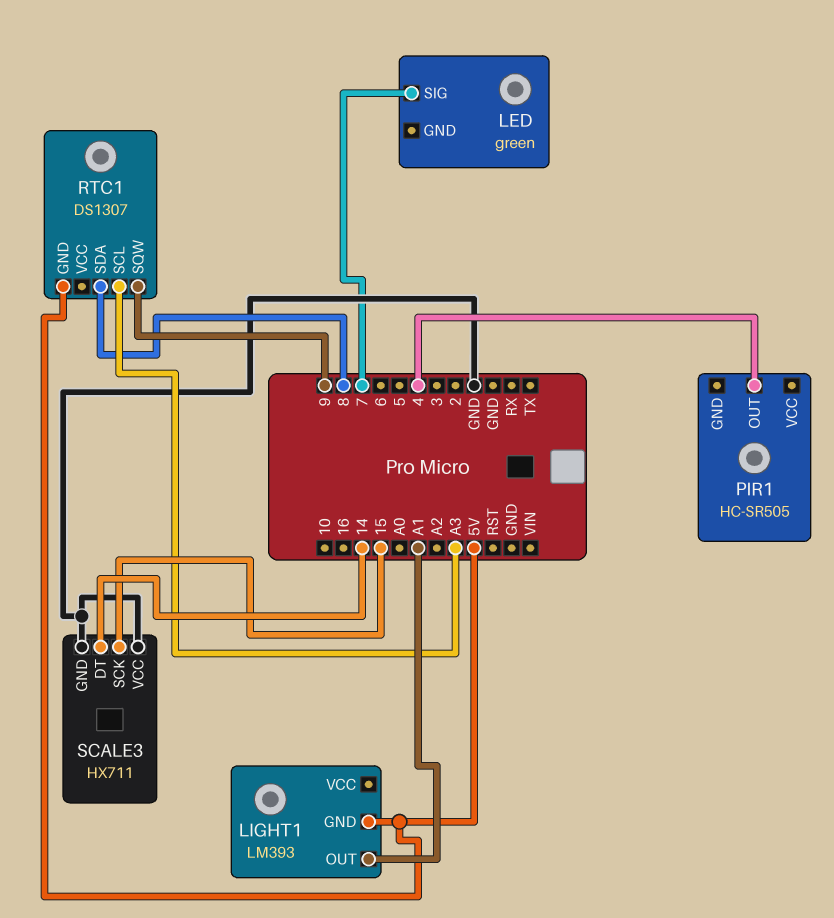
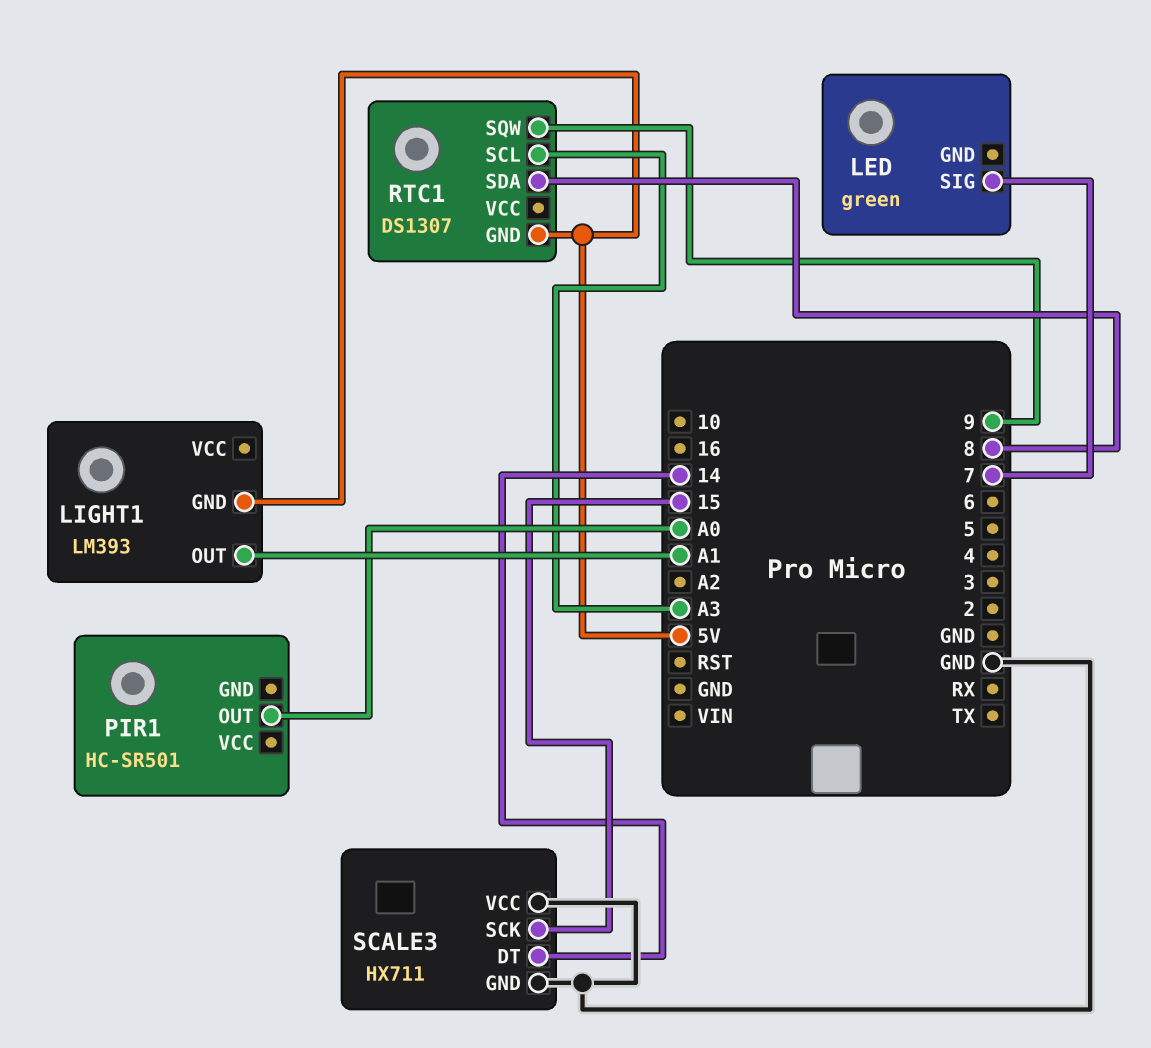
PIR1: HC-SR505 -> HC-SR501
PIR1 pin OUT: 4 -> A0

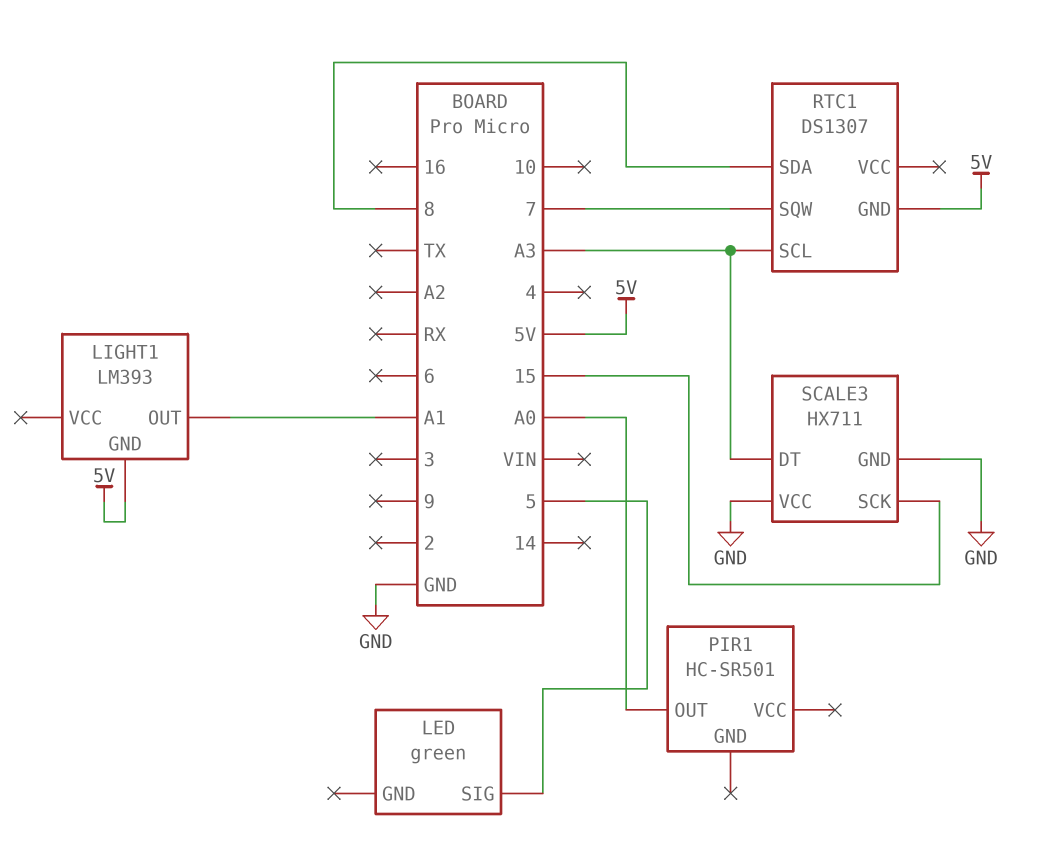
LED pin SIG: 7 -> 5
RTC1 pin SQW: 9 -> 7
SCALE3 pin DT: 14 -> A3

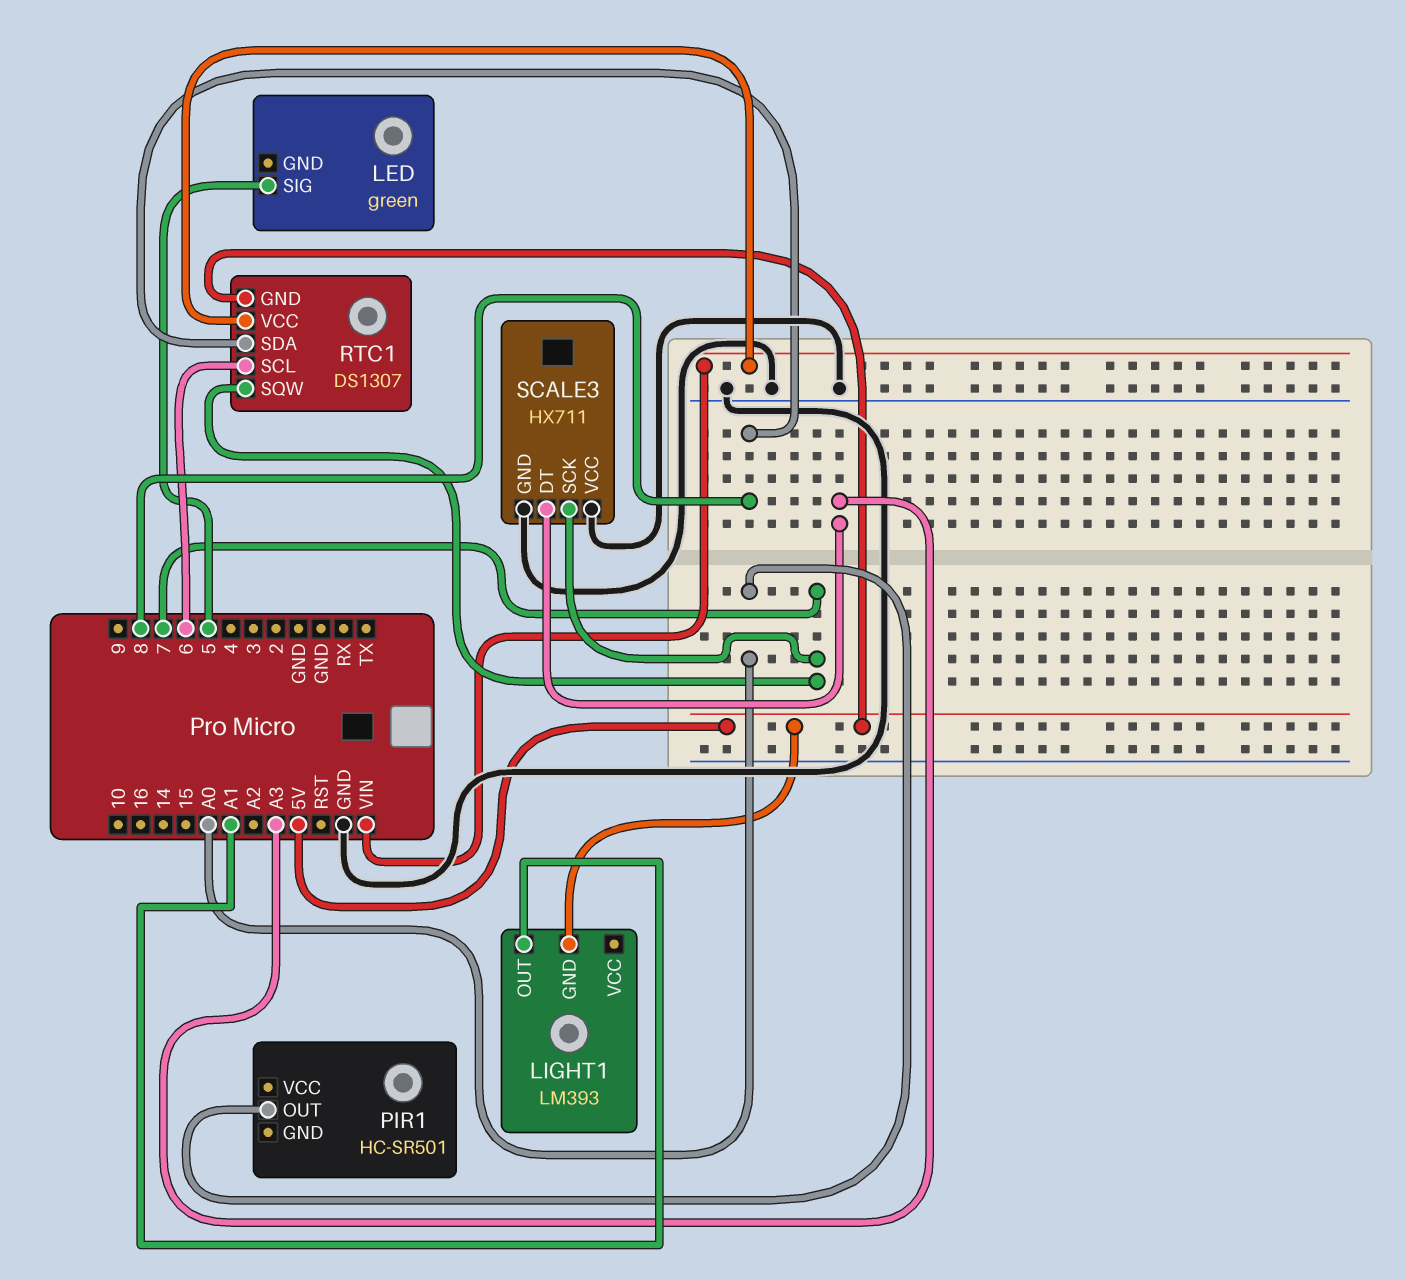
RTC1 pin SCL: A3 -> 6
RTC1 pin VCC: none -> VIN
SCALE3 pin SCK: 15 -> 7

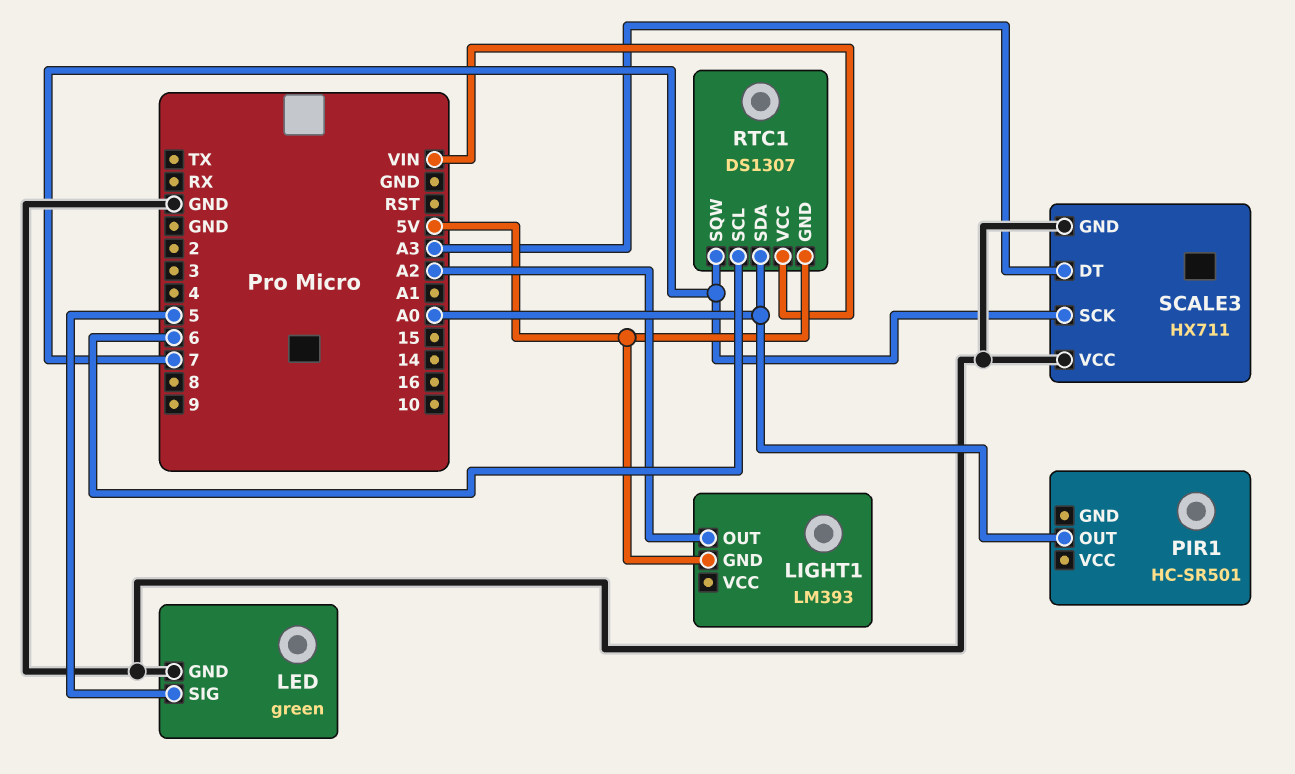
LED pin GND: none -> GND
LIGHT1 pin OUT: A1 -> A2
RTC1 pin SDA: 8 -> A0

